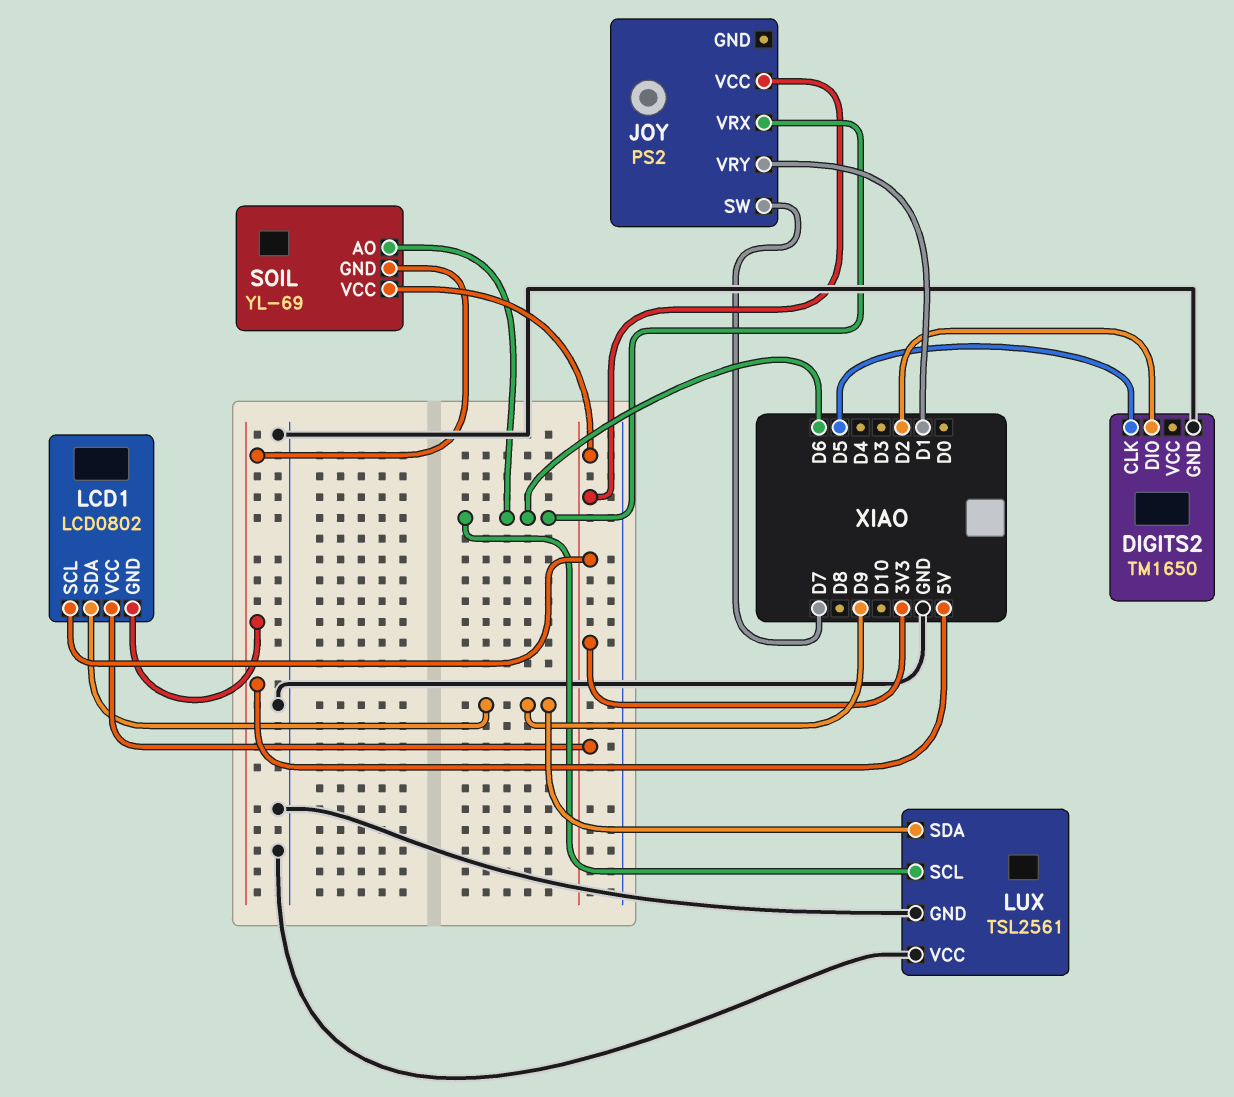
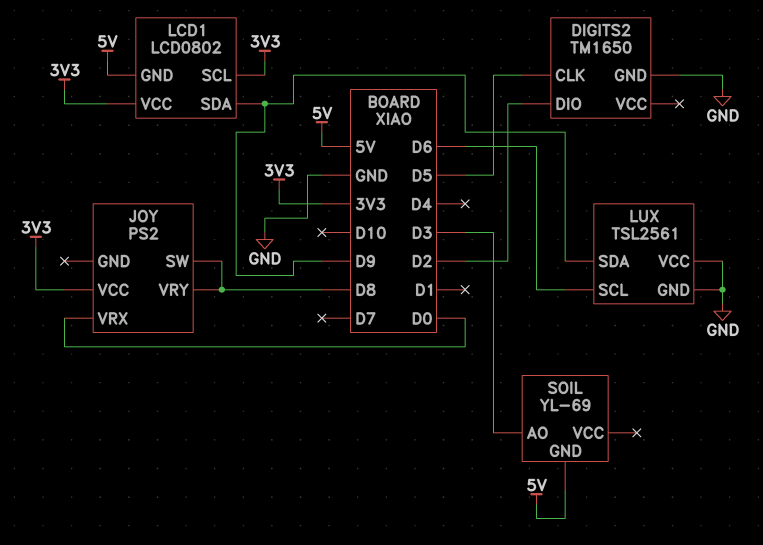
JOY pin SW: D7 -> D8
JOY pin VRX: D6 -> D0
JOY pin VRY: D1 -> D8
SOIL pin AO: D6 -> D3
SOIL pin VCC: 3V3 -> none

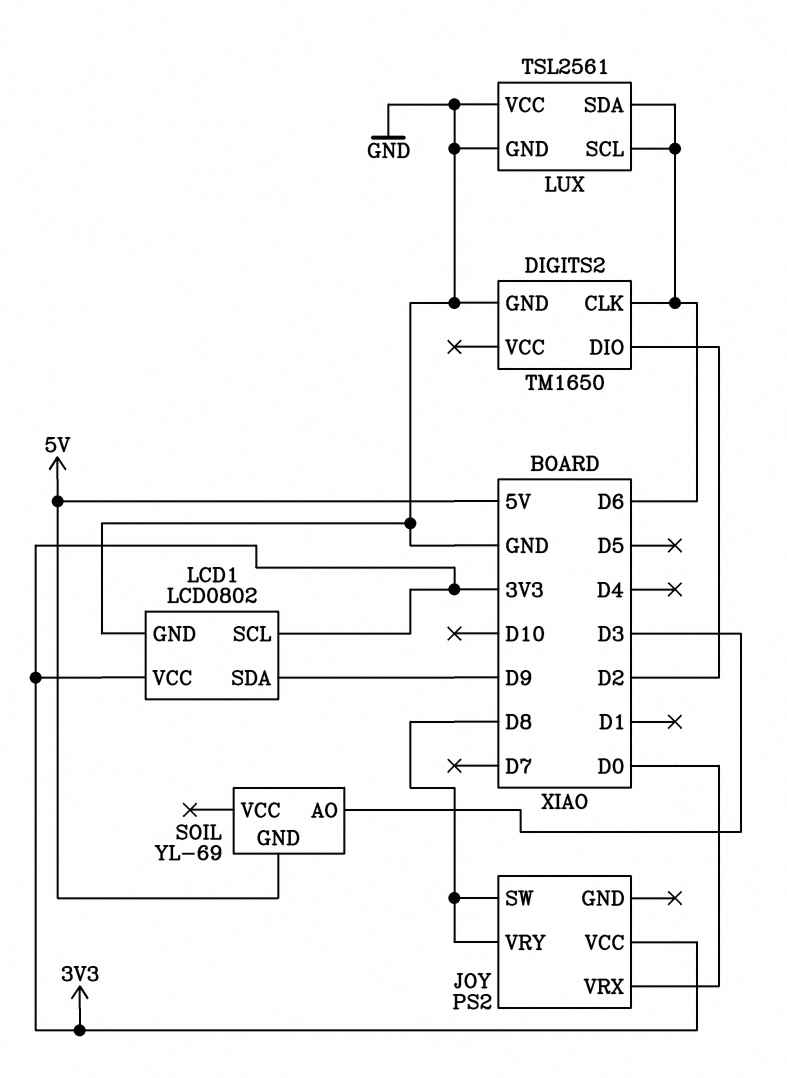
DIGITS2 pin CLK: D5 -> D6
LCD1 pin GND: 5V -> GND
LUX pin SDA: D9 -> D6

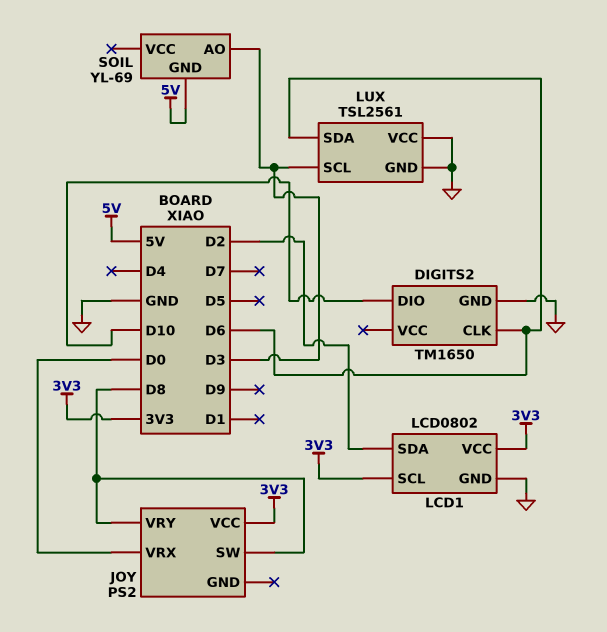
DIGITS2 pin DIO: D2 -> D10
LCD1 pin SDA: D9 -> D2
LUX pin SCL: D6 -> D3

